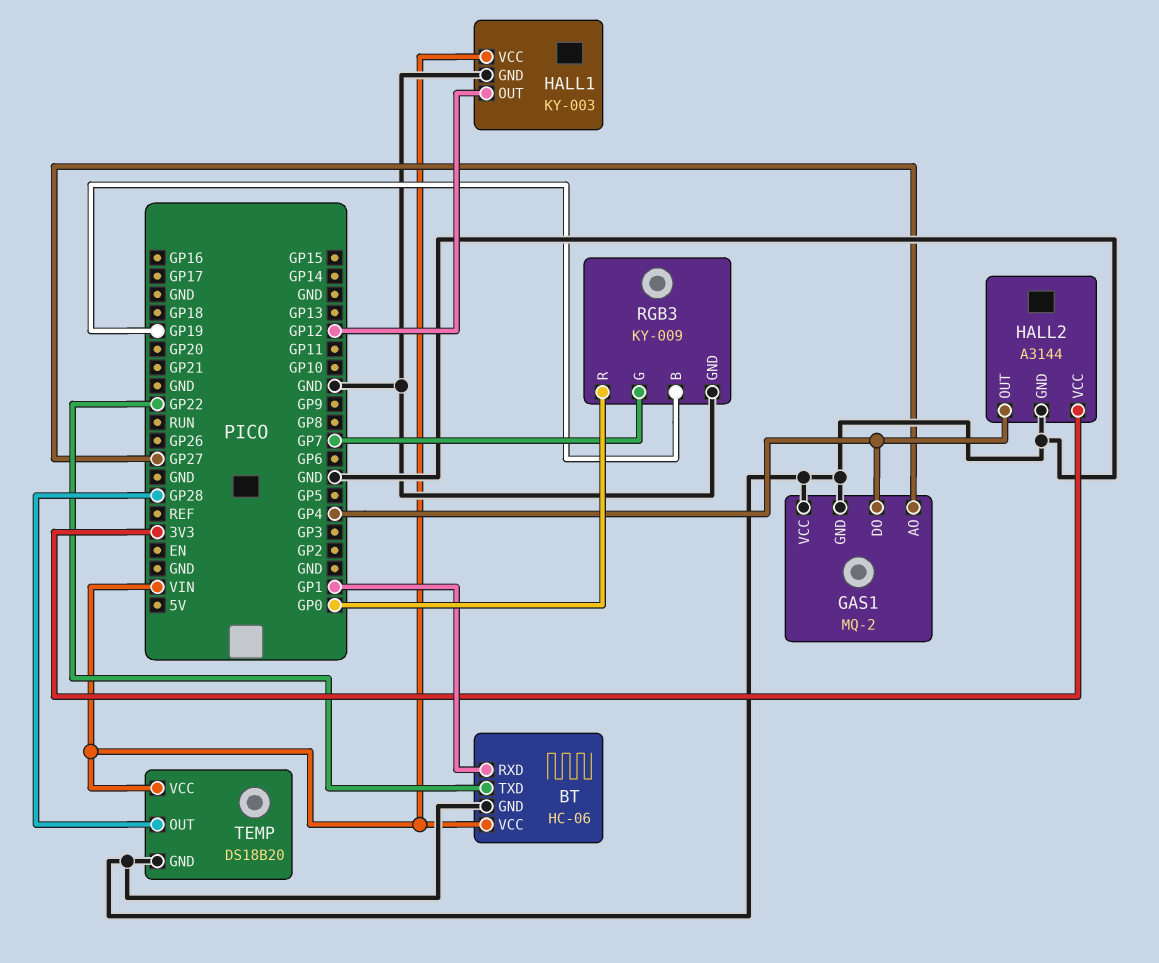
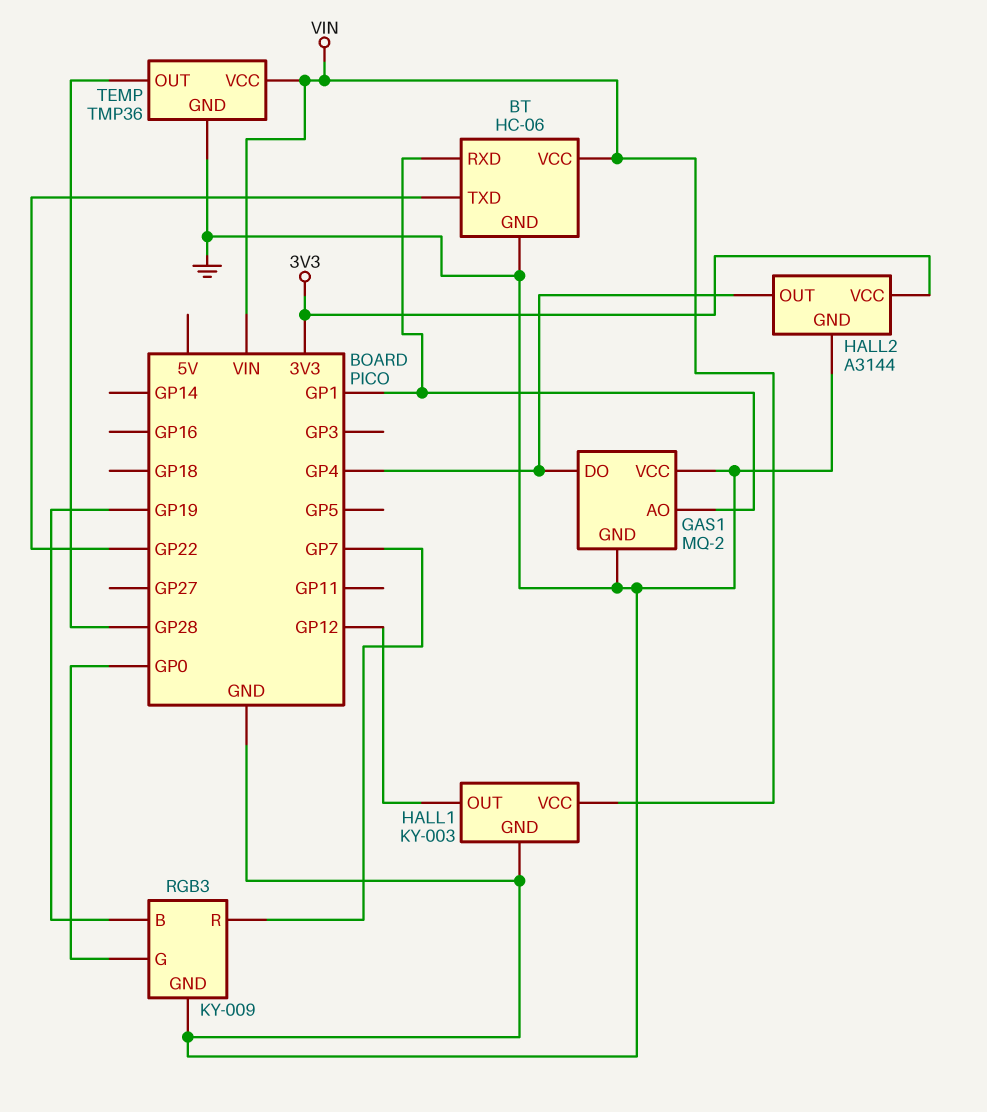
GAS1 pin AO: GP27 -> GP1
RGB3 pin G: GP7 -> GP0
RGB3 pin R: GP0 -> GP7
TEMP: DS18B20 -> TMP36

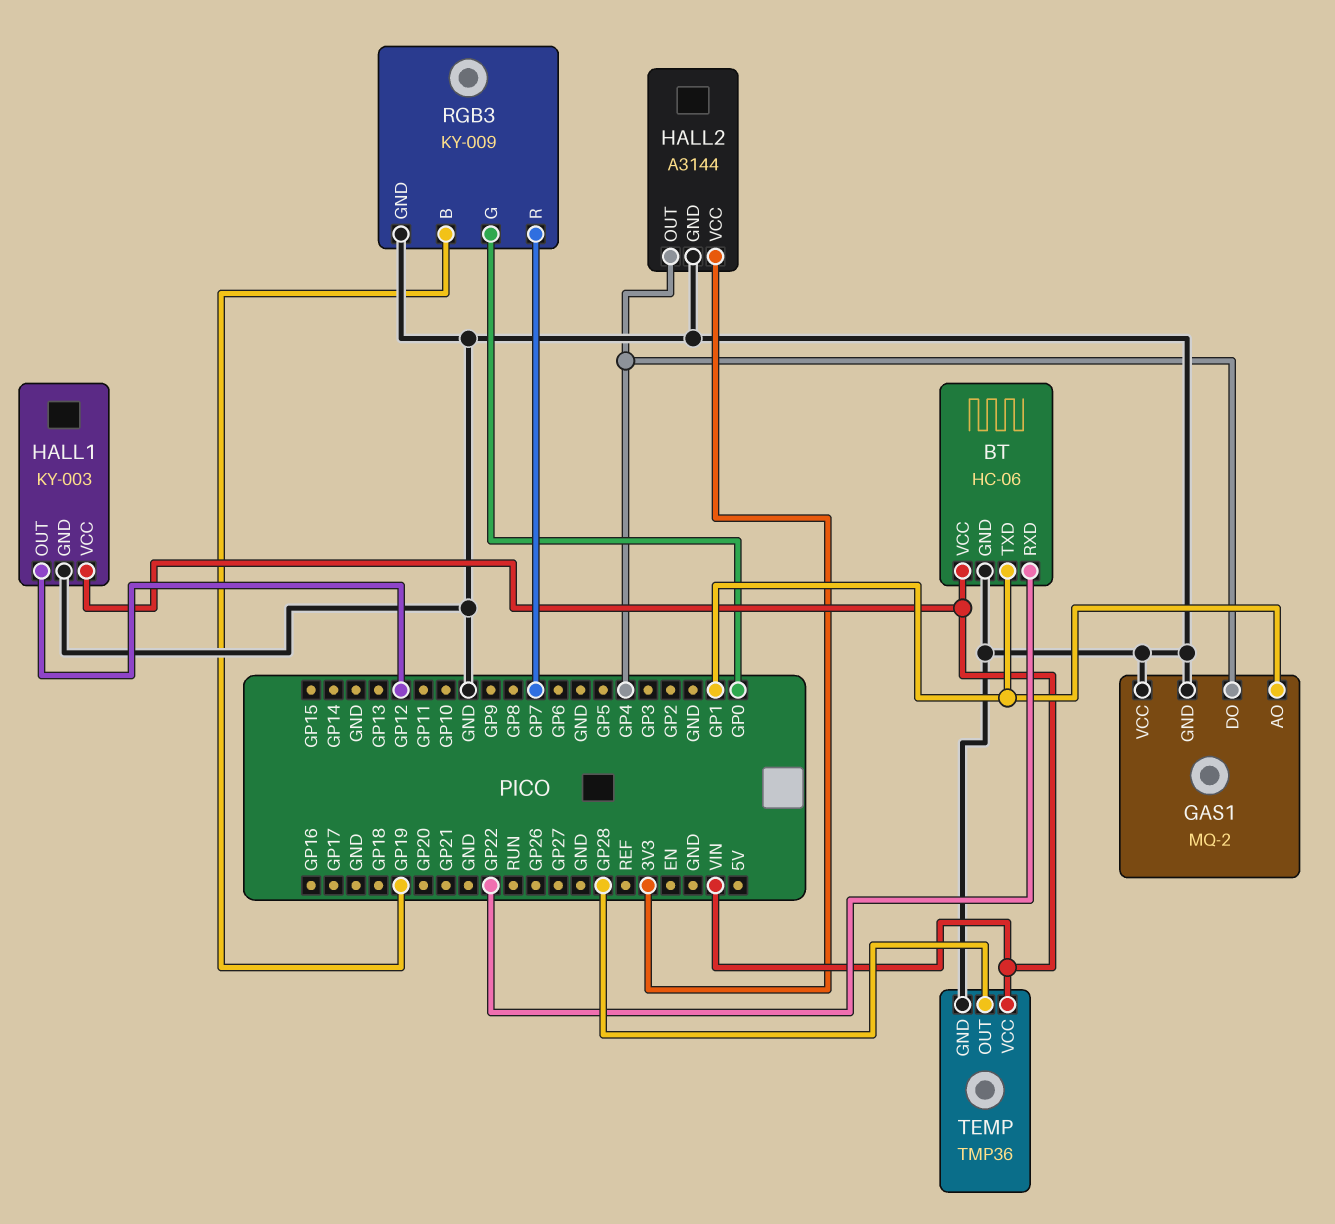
BT pin RXD: GP1 -> GP22
BT pin TXD: GP22 -> GP1

